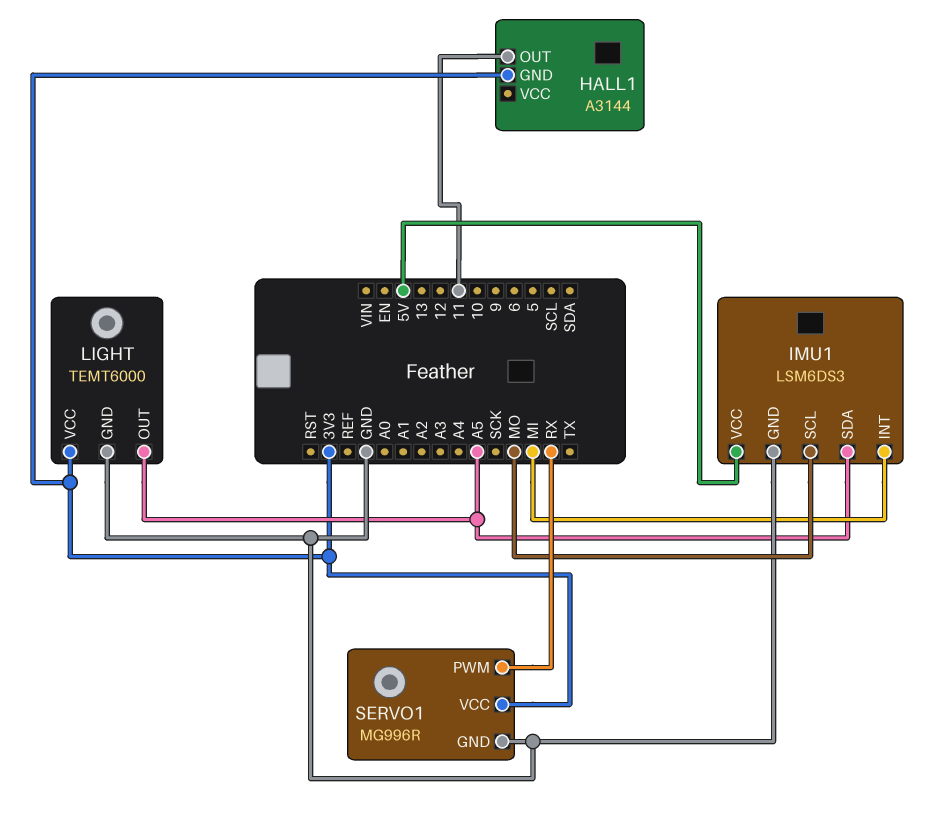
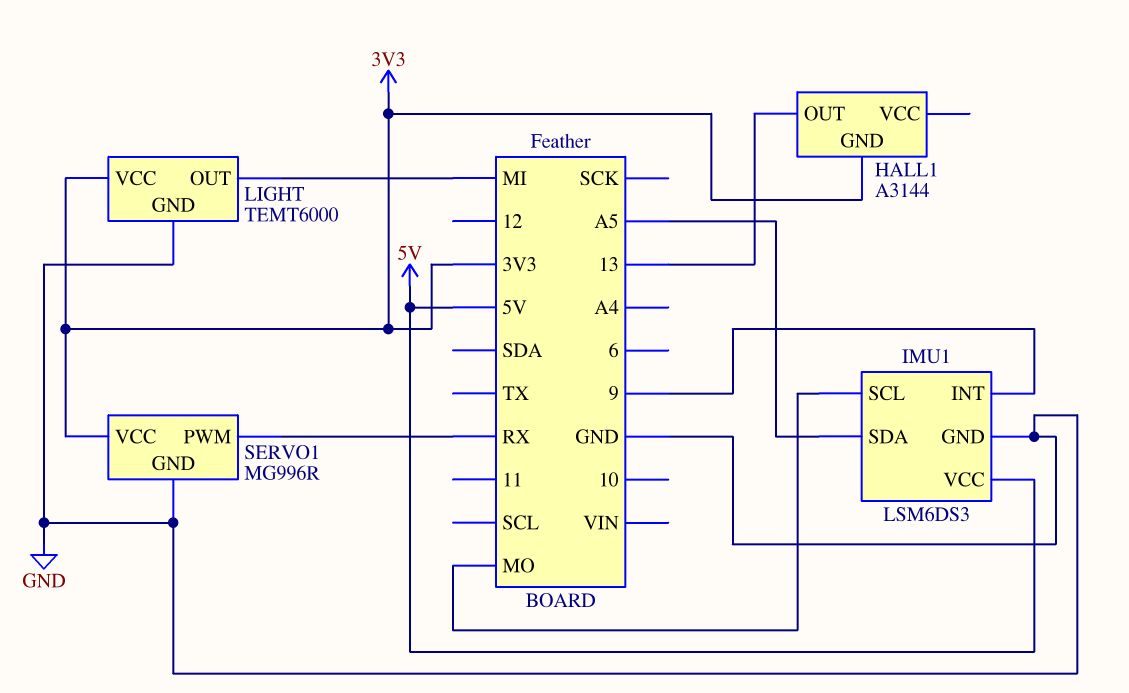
HALL1 pin OUT: 11 -> 13
IMU1 pin INT: MI -> 9
LIGHT pin OUT: A5 -> MI

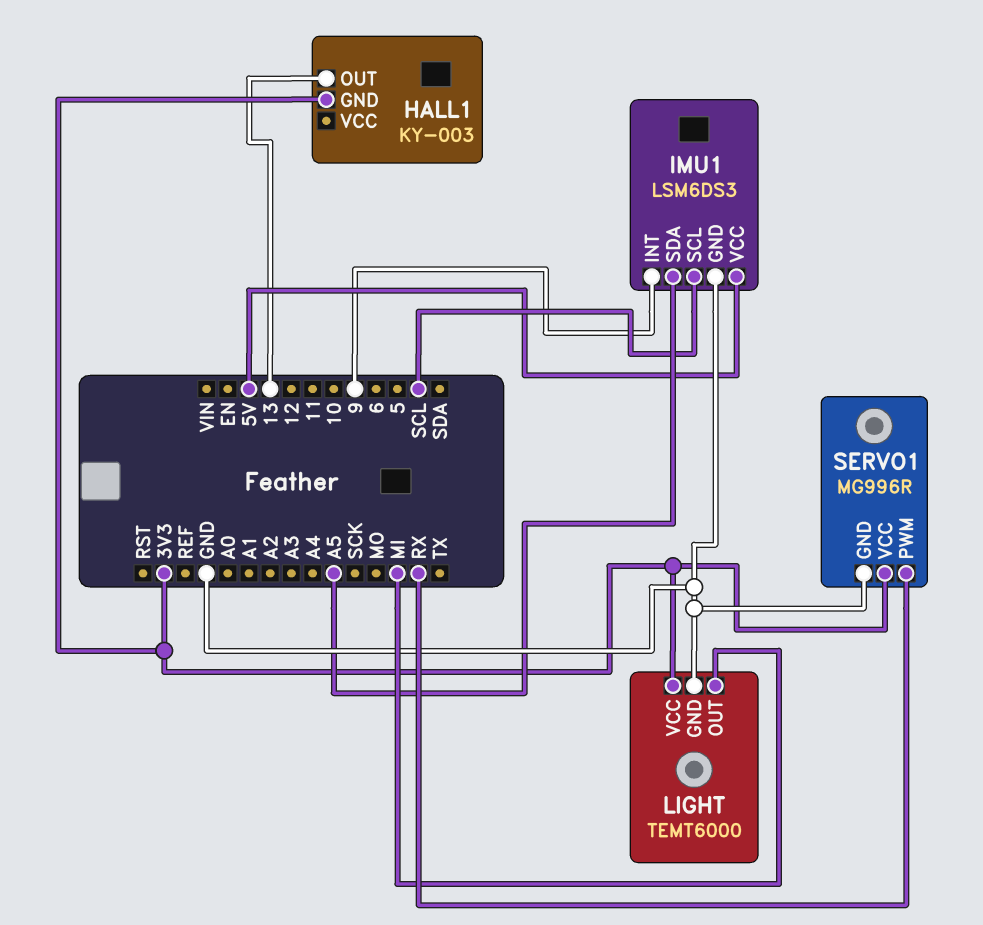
HALL1: A3144 -> KY-003
IMU1 pin SCL: MO -> SCL

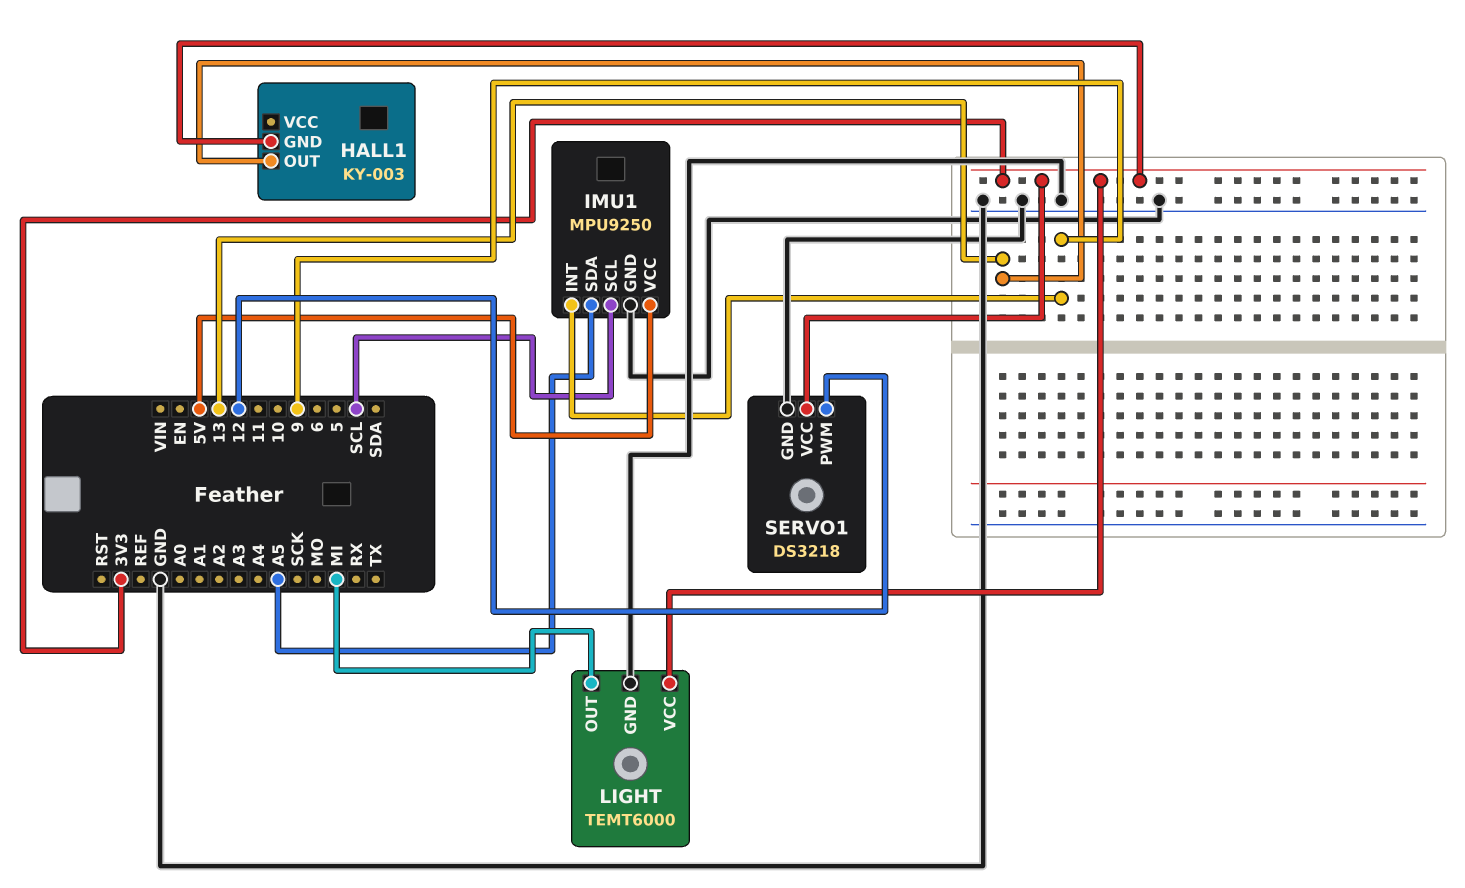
IMU1: LSM6DS3 -> MPU9250
SERVO1: MG996R -> DS3218
SERVO1 pin PWM: RX -> 12

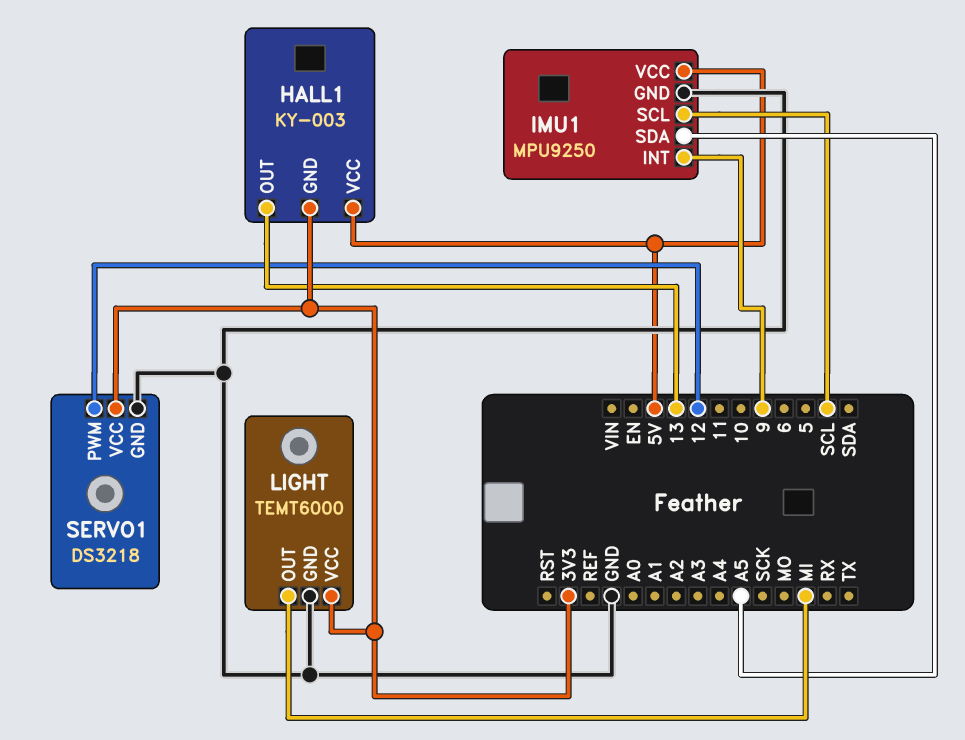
HALL1 pin VCC: none -> 5V

